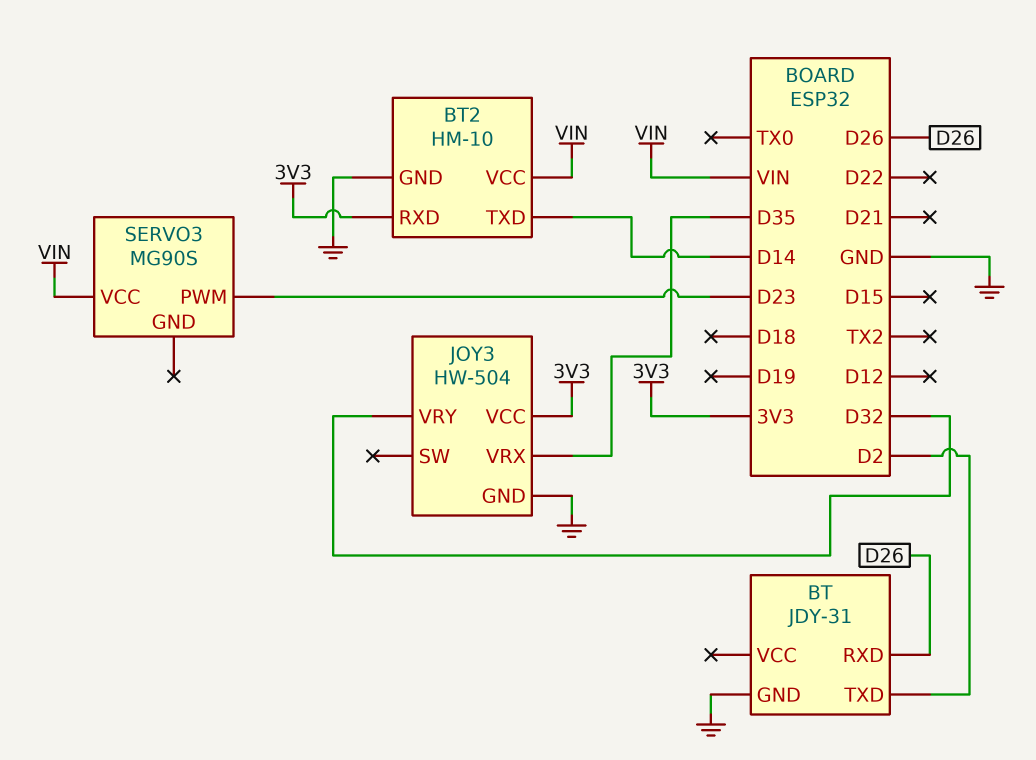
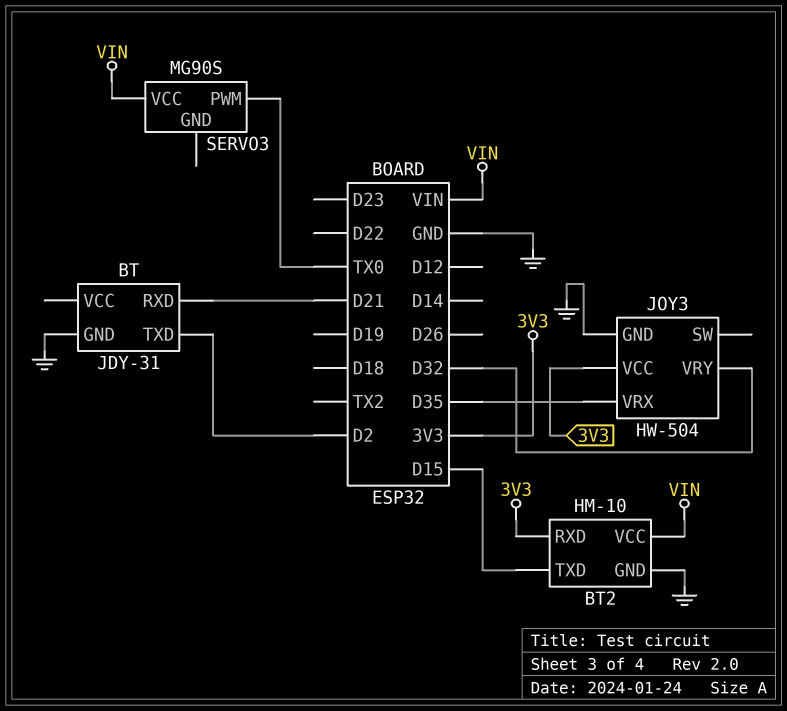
BT pin RXD: D26 -> D21
BT2 pin TXD: D14 -> D15
SERVO3 pin PWM: D23 -> TX0

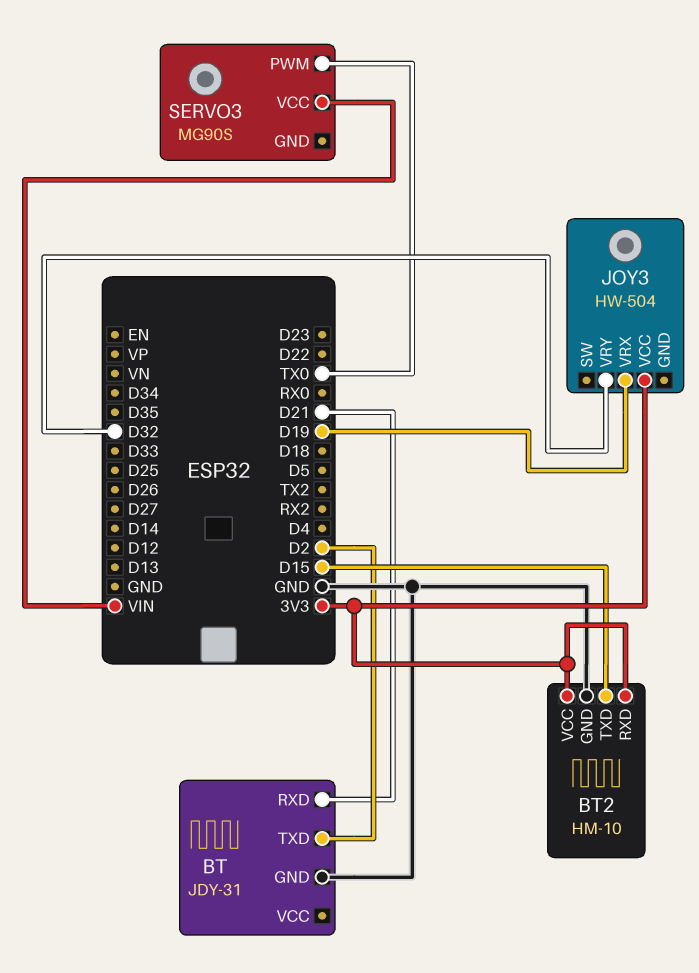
BT2 pin VCC: VIN -> 3V3
JOY3 pin GND: GND -> none
JOY3 pin VRX: D35 -> D19

